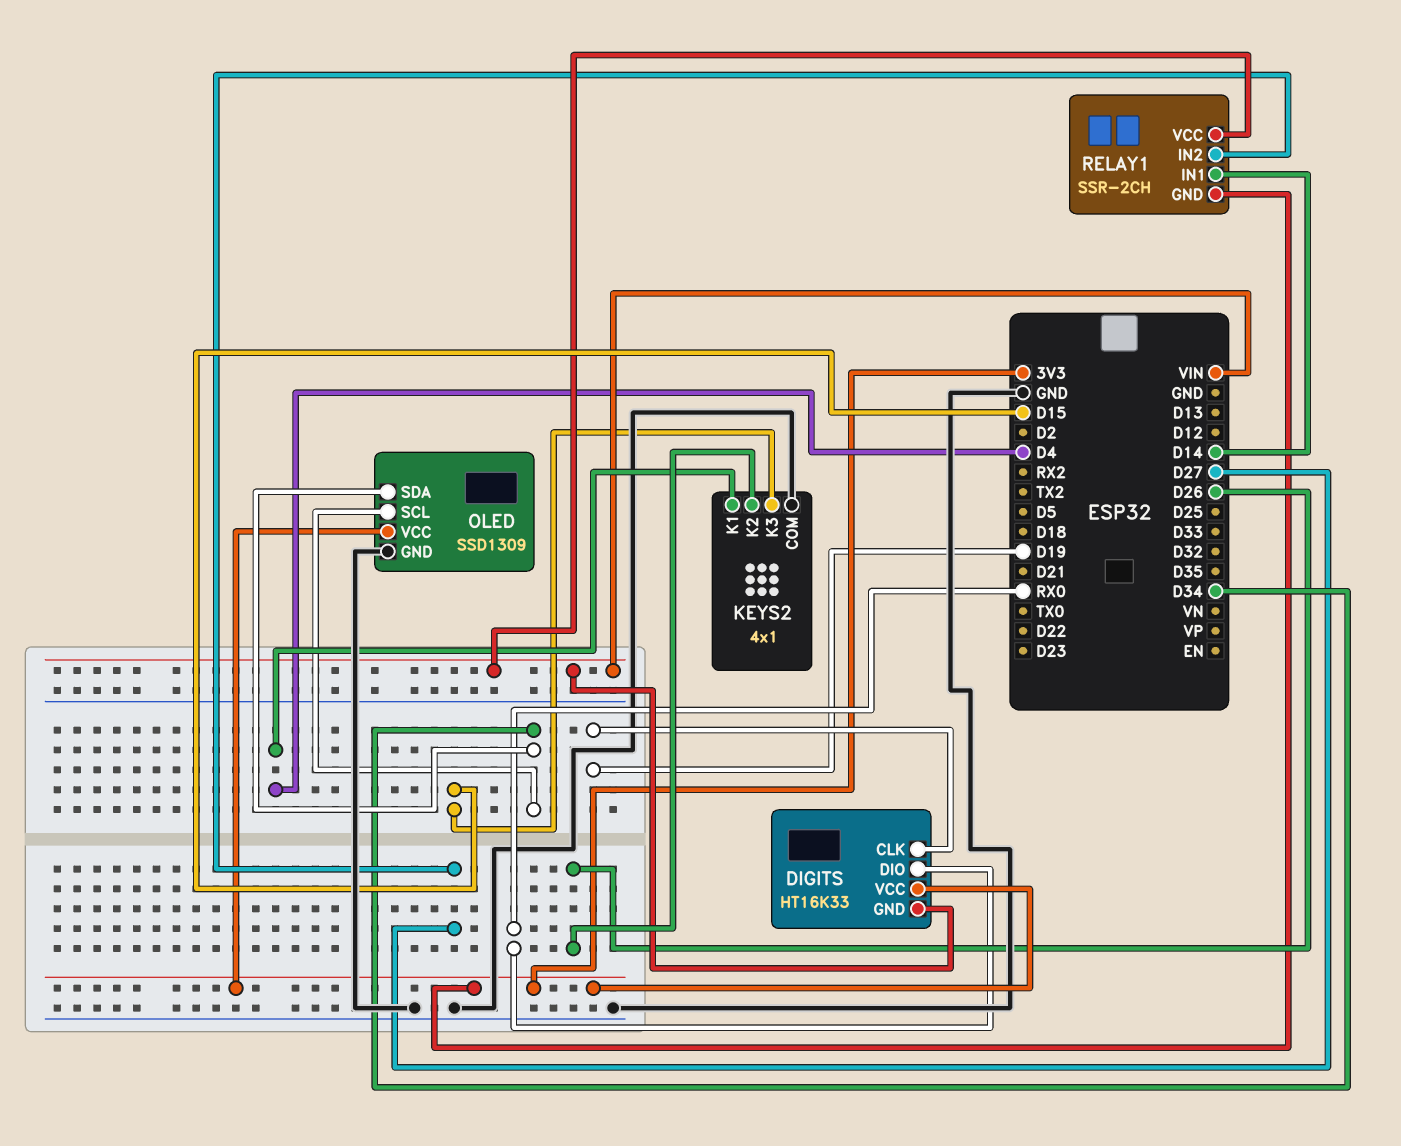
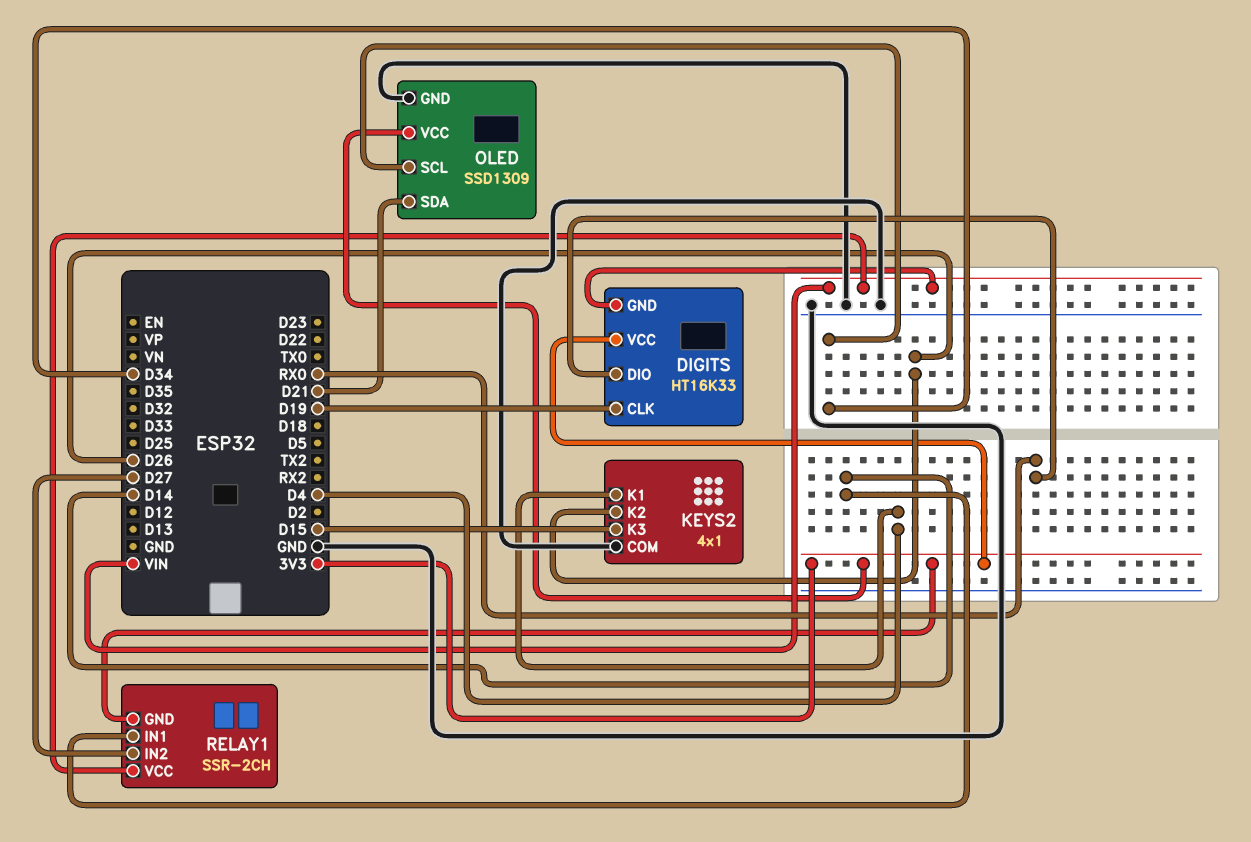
OLED pin SDA: D34 -> D21

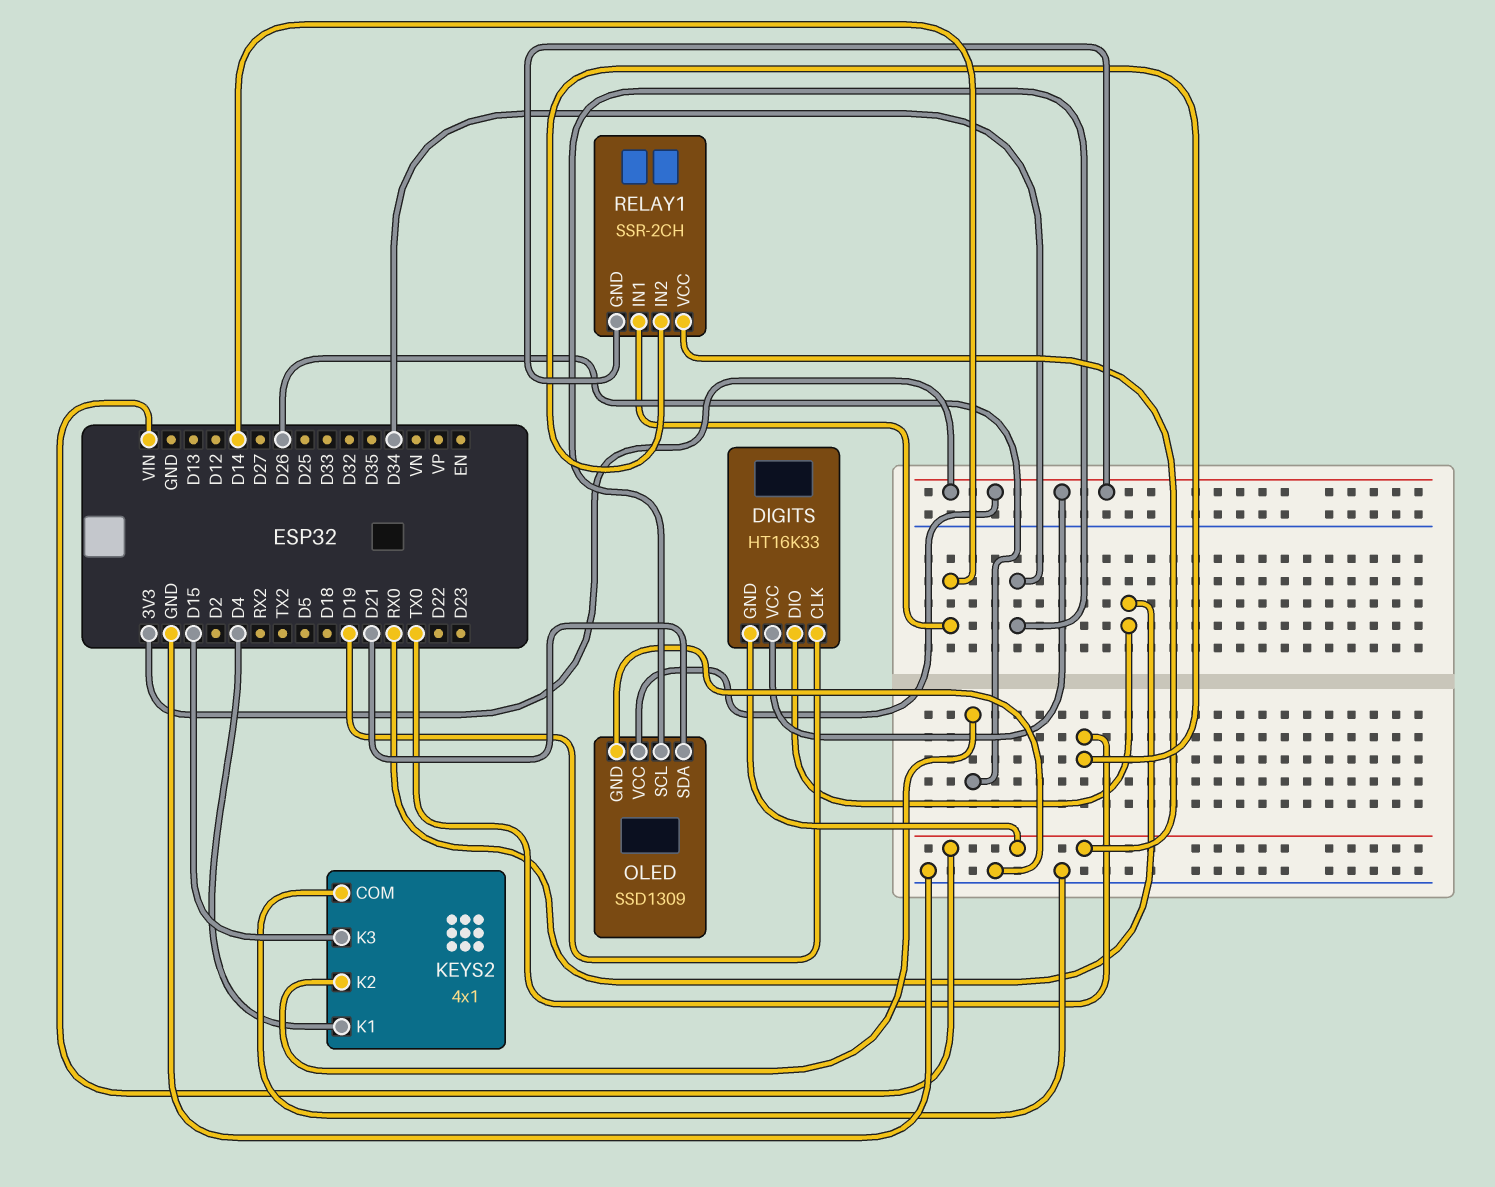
RELAY1 pin IN2: D27 -> TX0

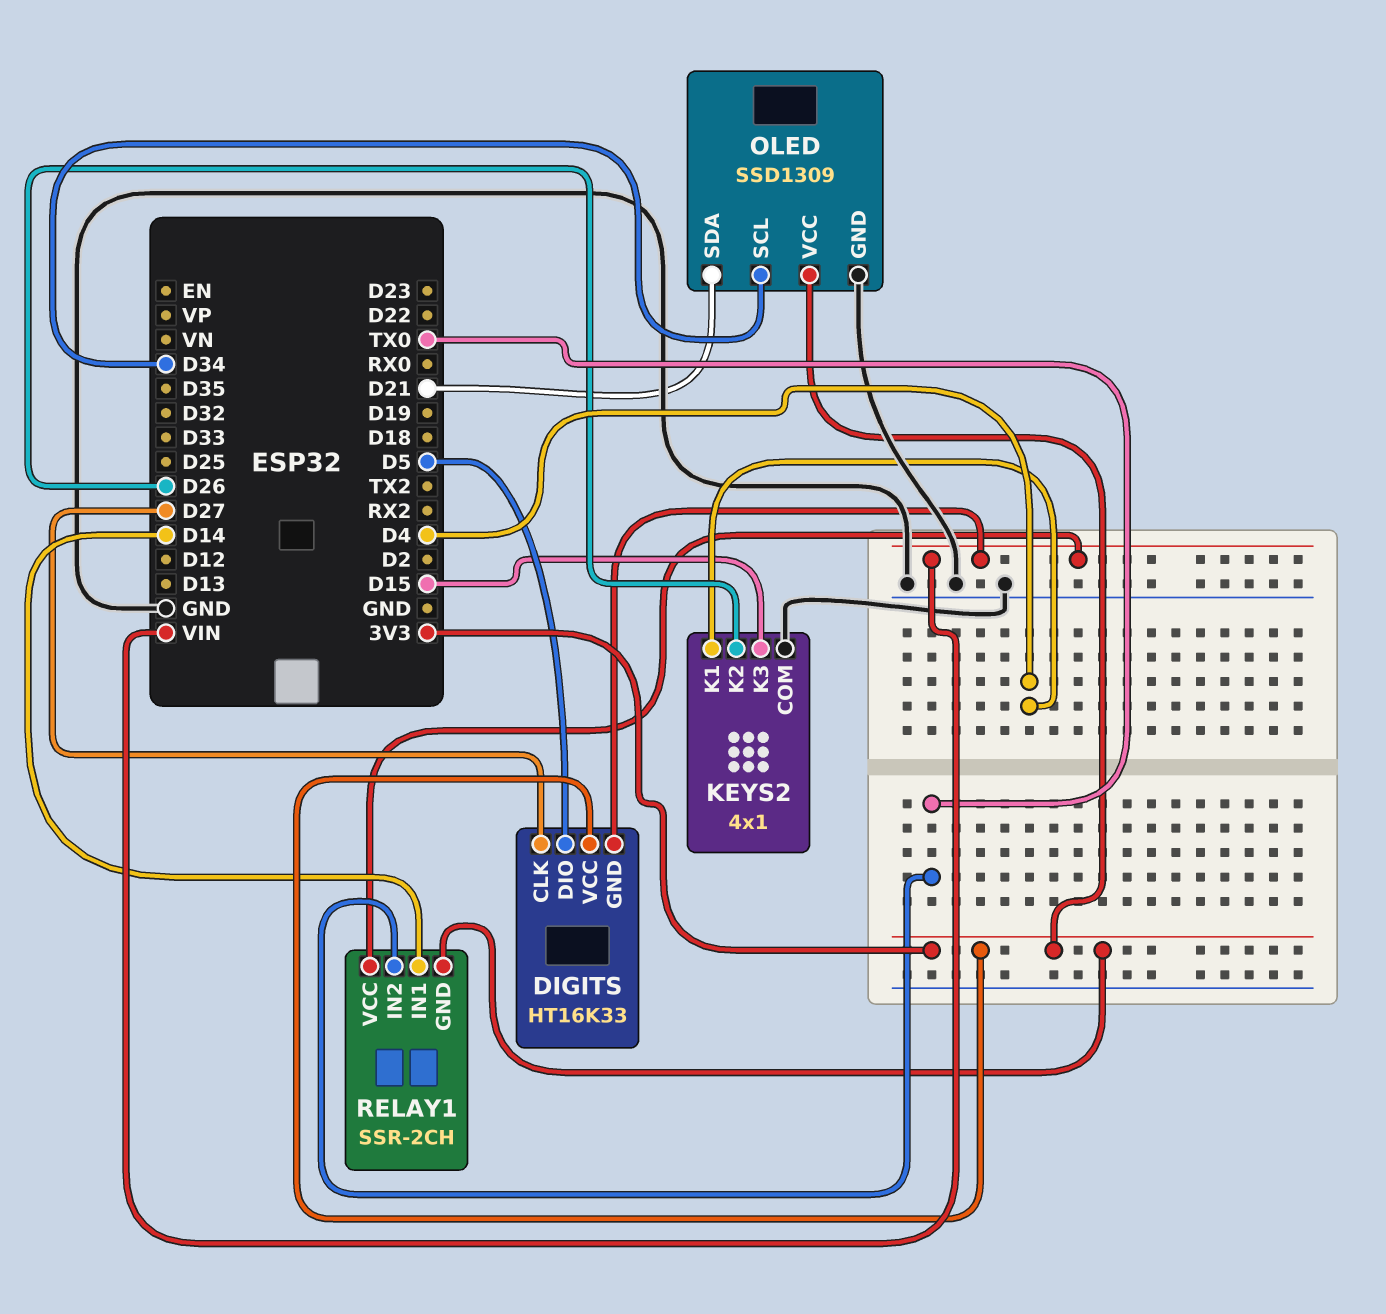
DIGITS pin CLK: D19 -> D27
DIGITS pin DIO: RX0 -> D5

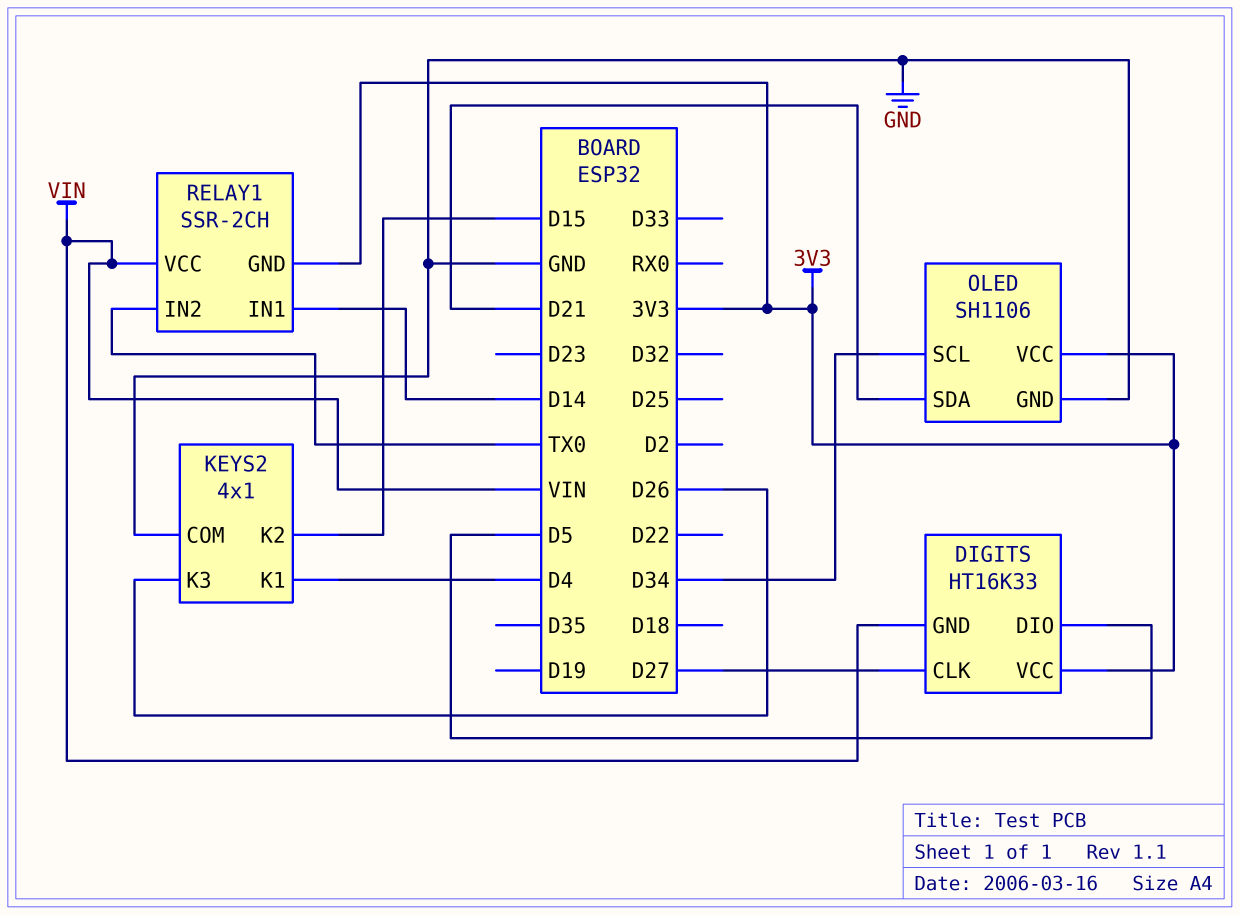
KEYS2 pin K2: D26 -> D15
KEYS2 pin K3: D15 -> D26
OLED: SSD1309 -> SH1106

